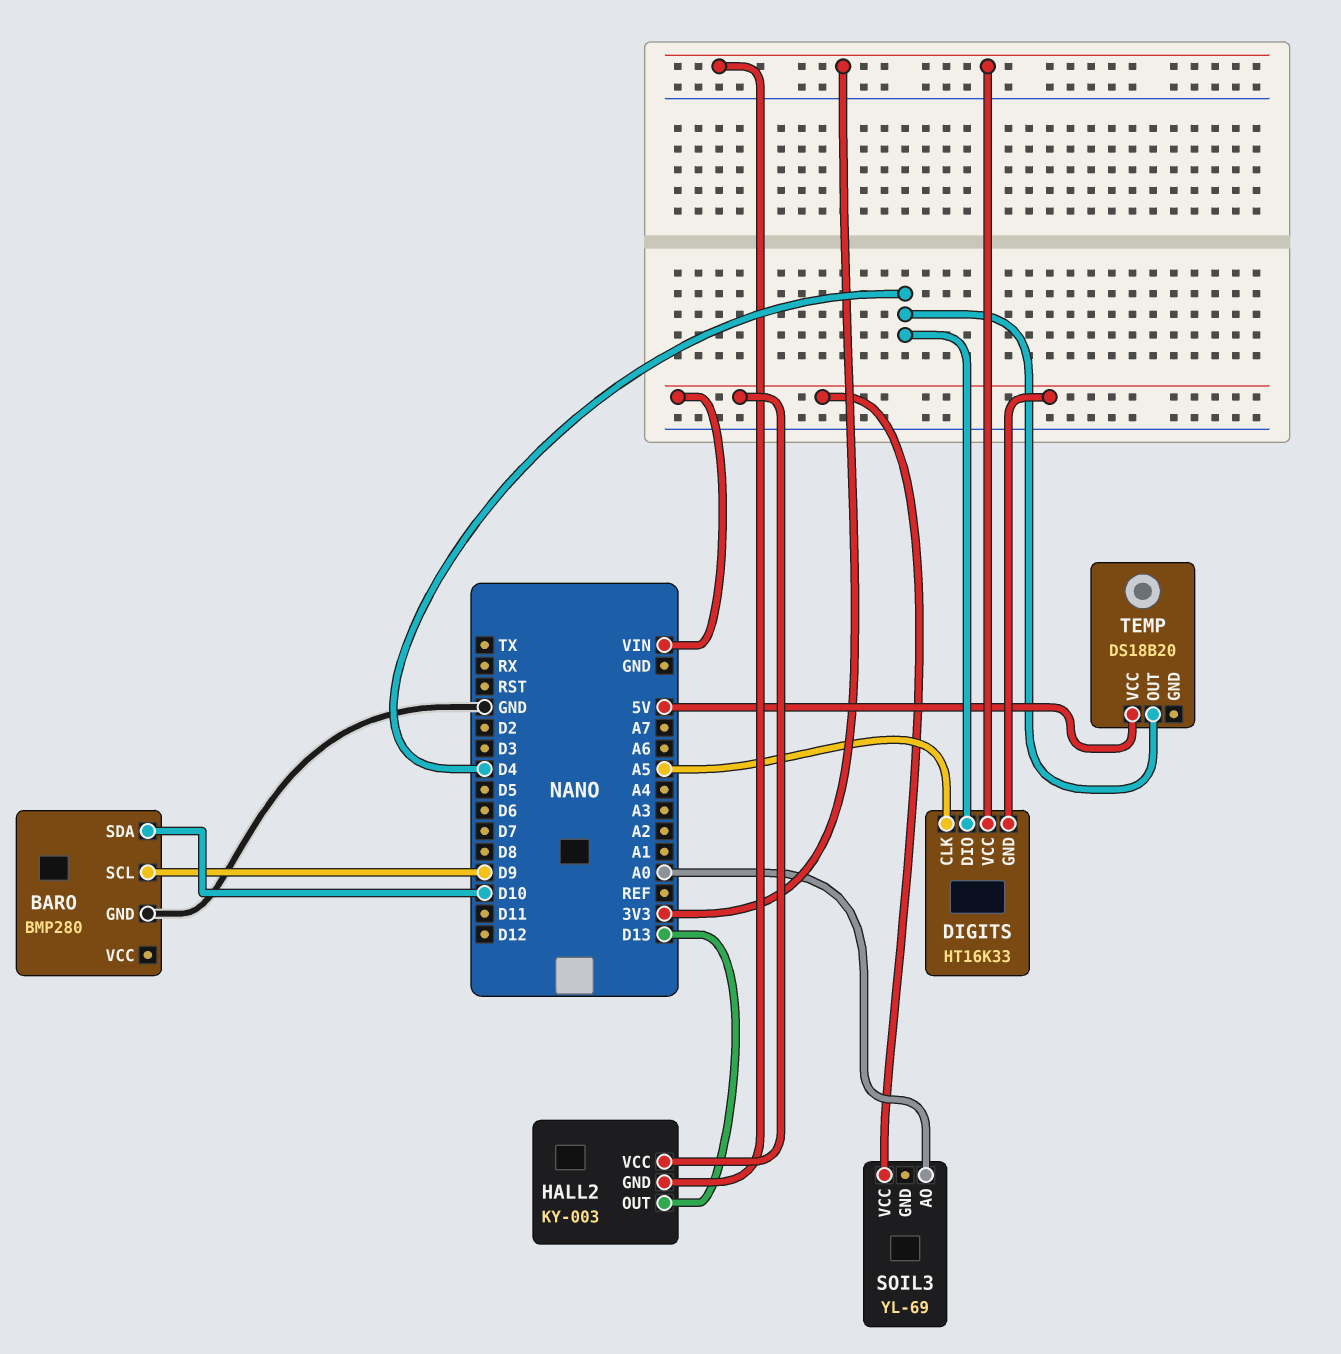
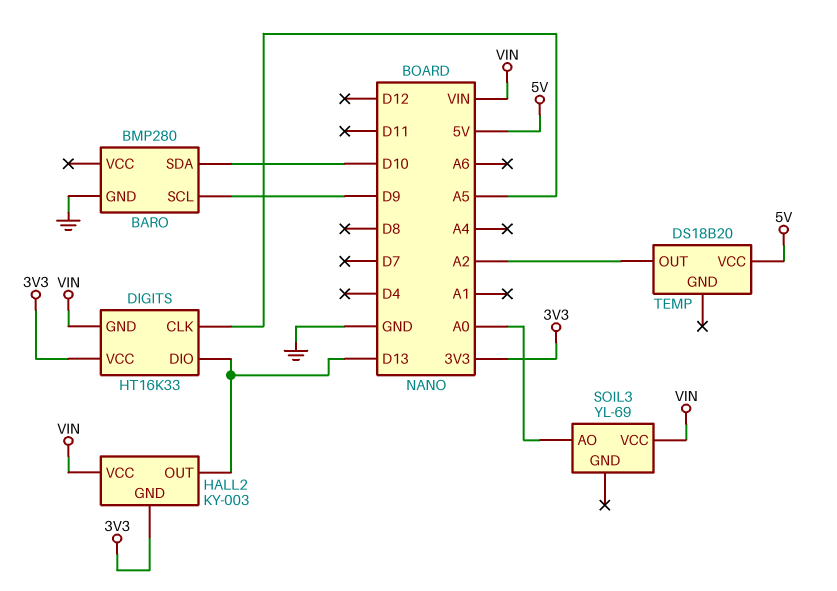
DIGITS pin DIO: D4 -> D13
TEMP pin OUT: D4 -> A2

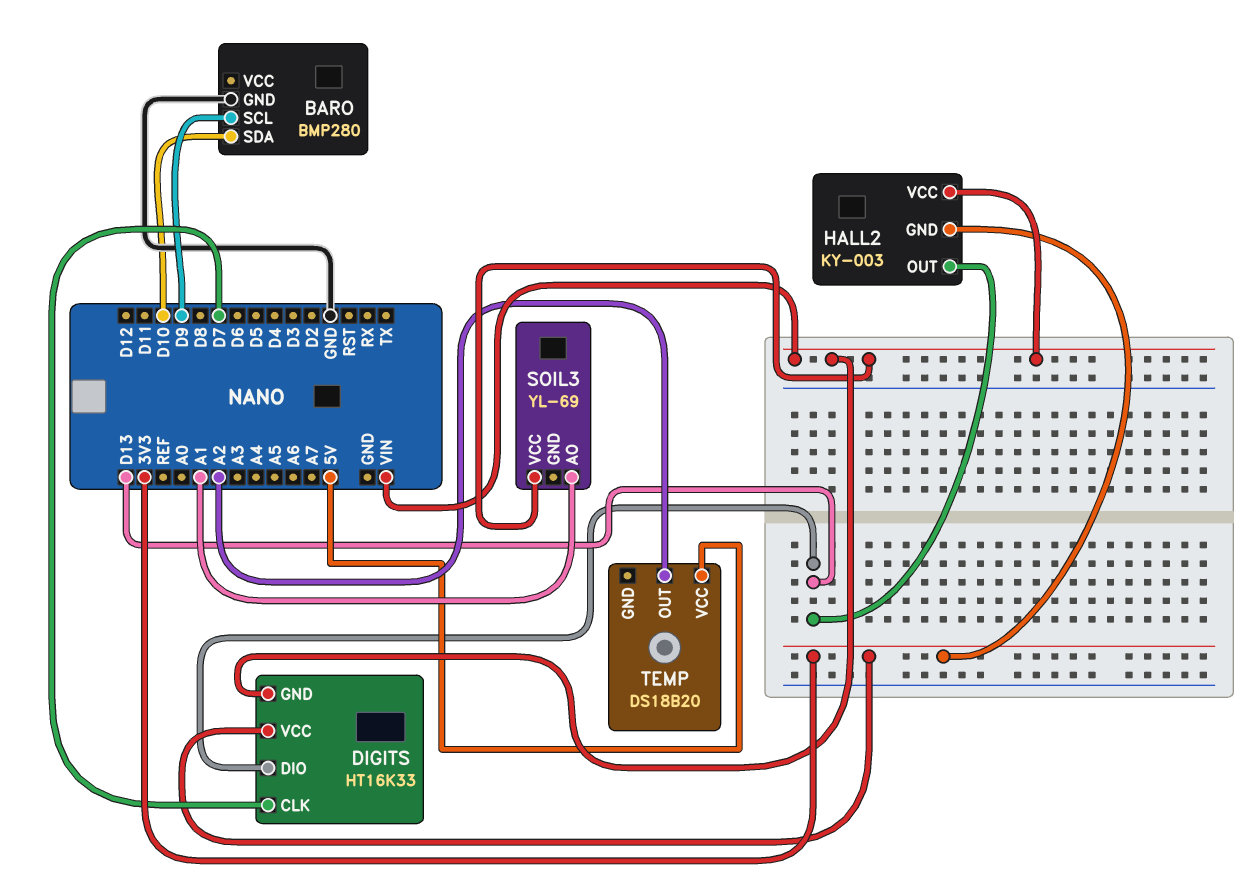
DIGITS pin CLK: A5 -> D7
SOIL3 pin AO: A0 -> A1

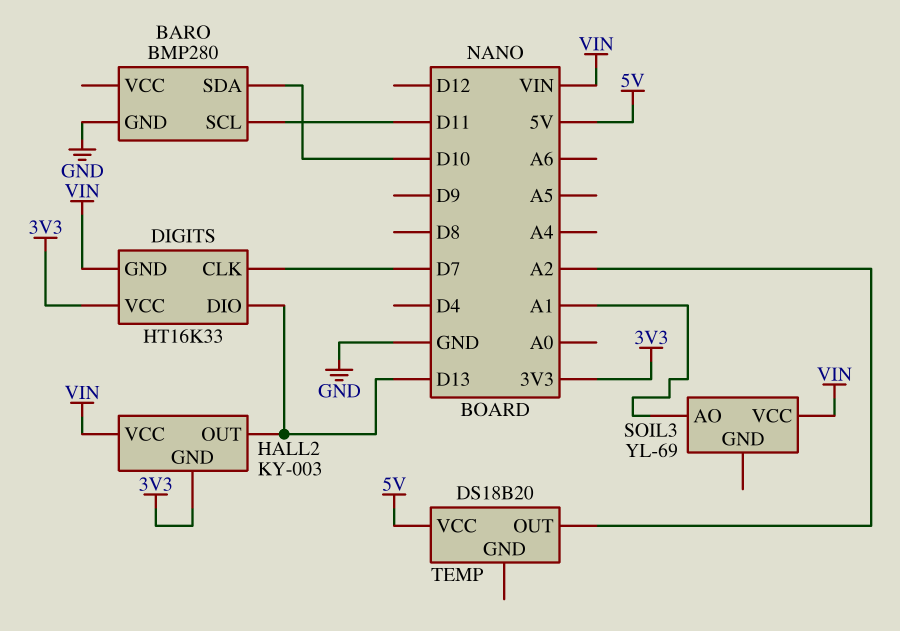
BARO pin SCL: D9 -> D11

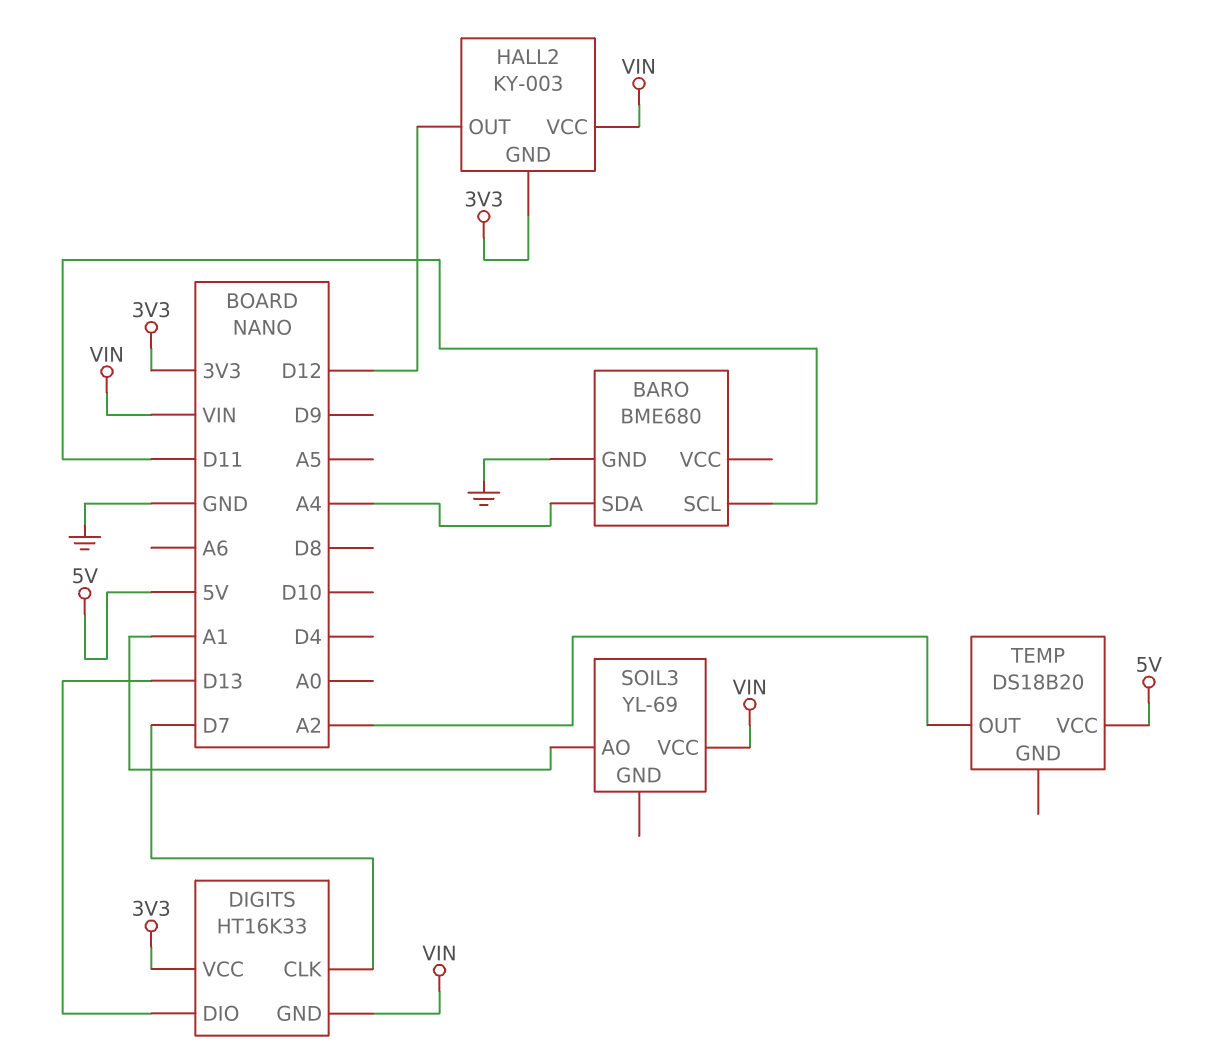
BARO: BMP280 -> BME680
BARO pin SDA: D10 -> A4
HALL2 pin OUT: D13 -> D12

